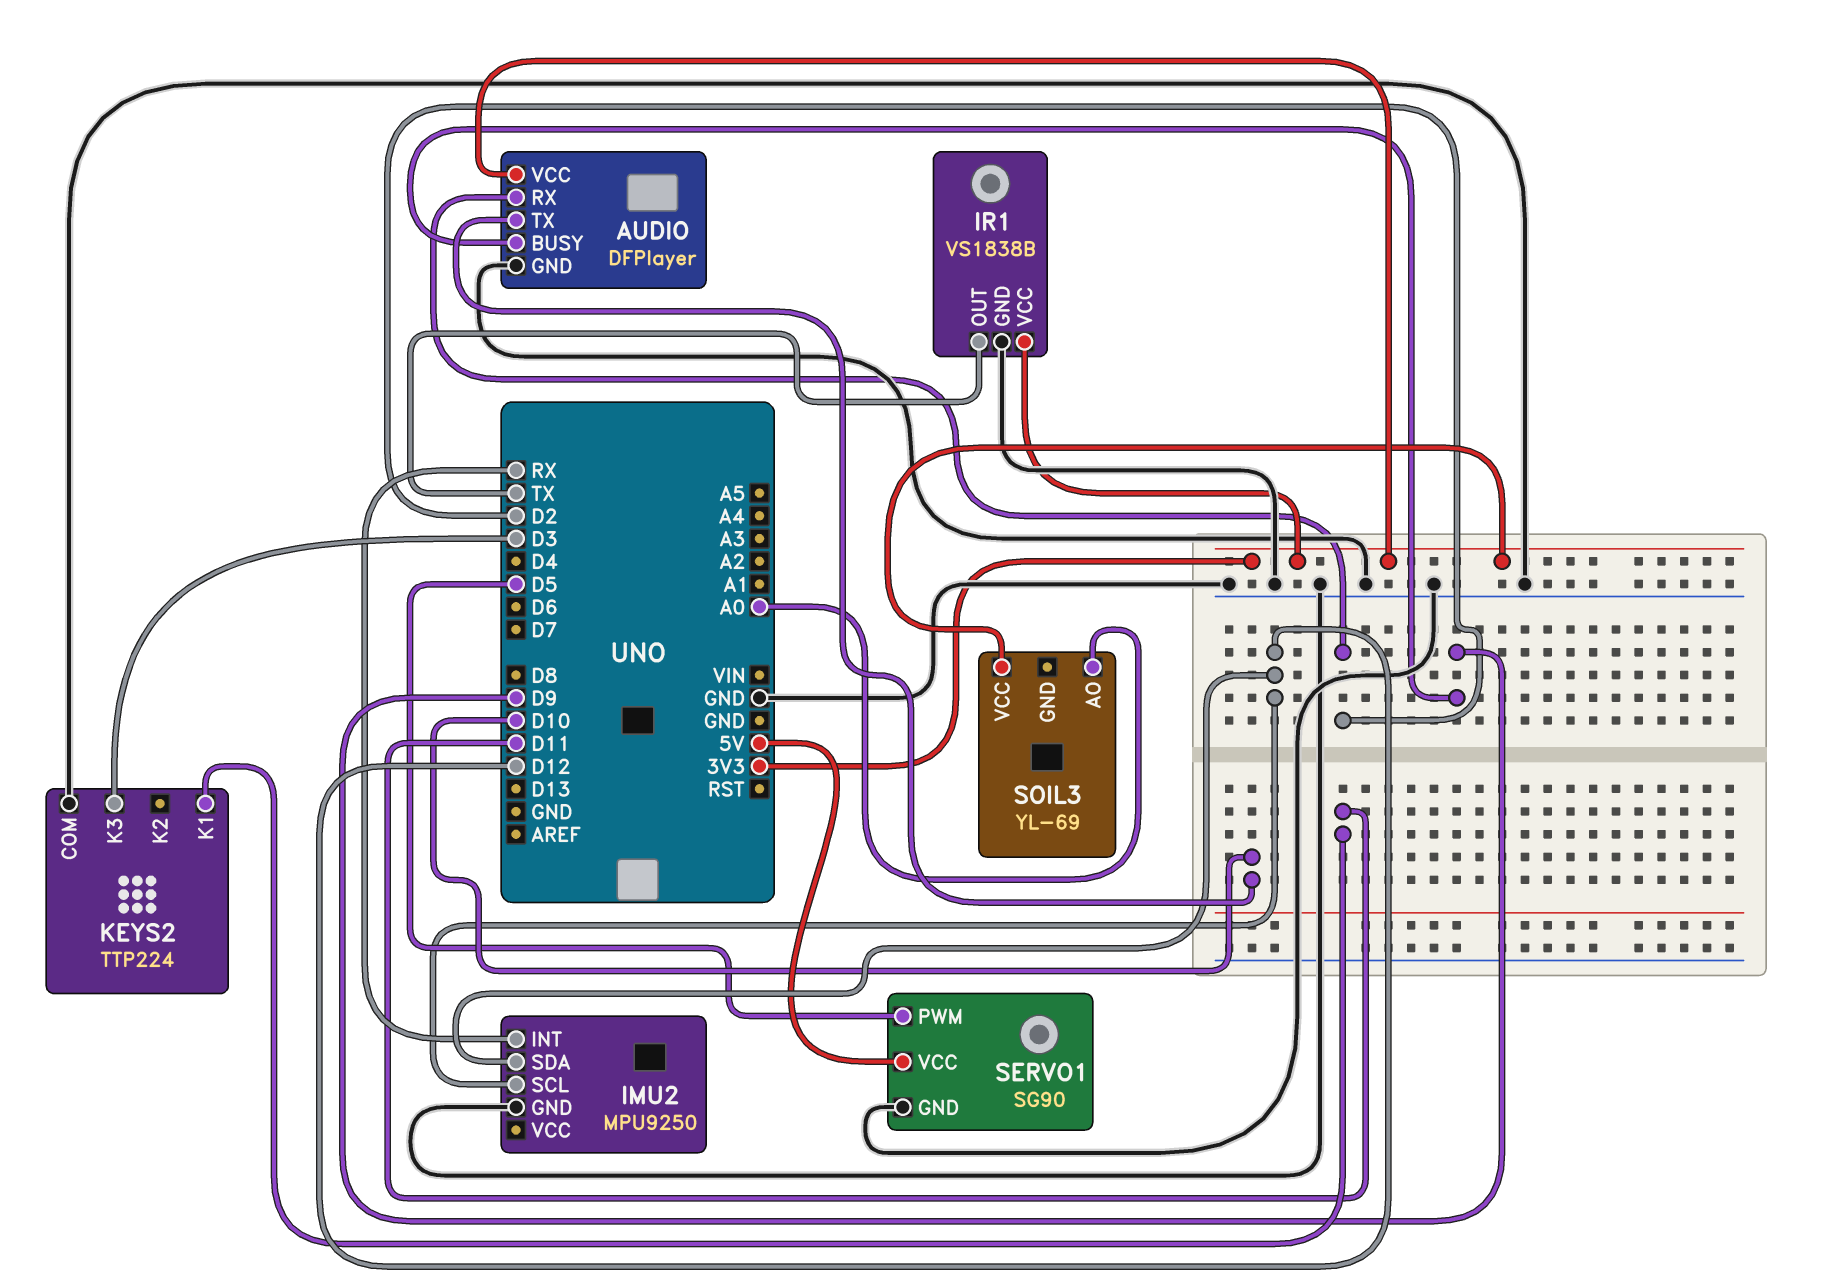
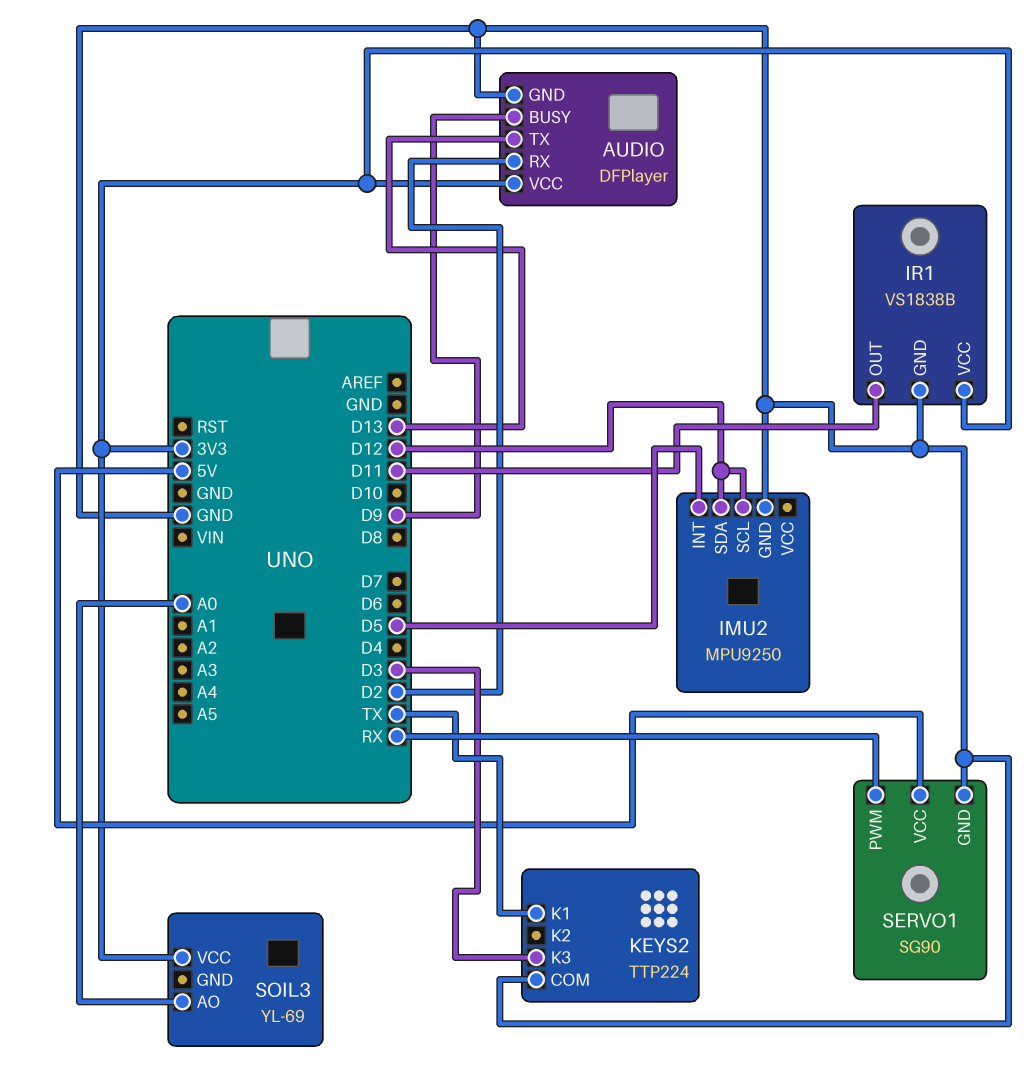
AUDIO pin TX: D10 -> D13
IMU2 pin INT: RX -> D5
IR1 pin OUT: TX -> D11
KEYS2 pin K1: D11 -> TX
SERVO1 pin PWM: D5 -> RX

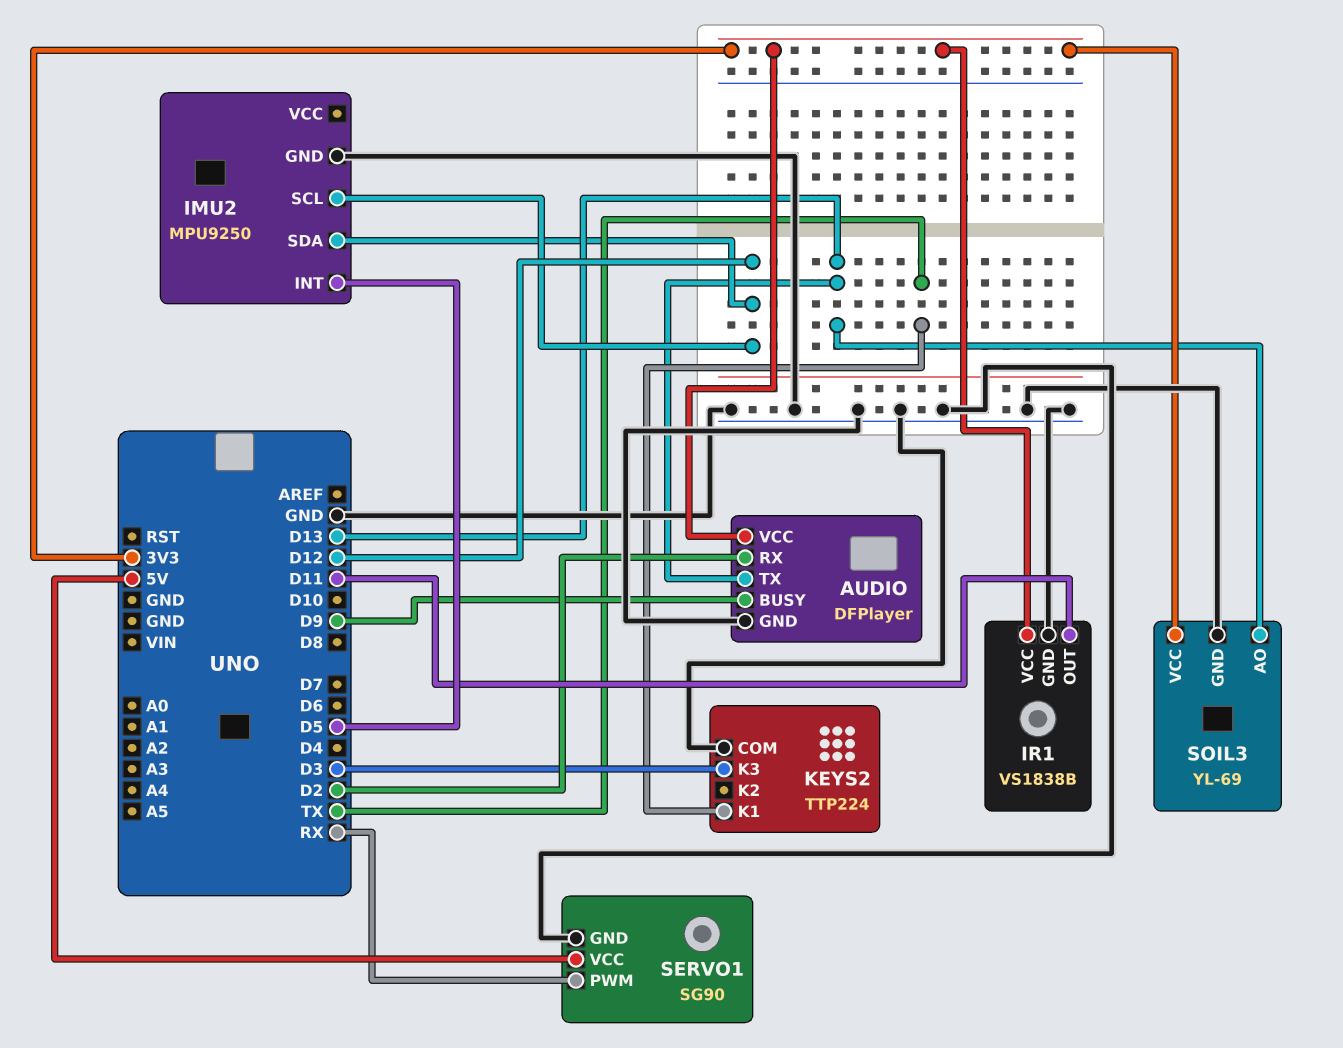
SOIL3 pin AO: A0 -> D13
SOIL3 pin GND: none -> GND

